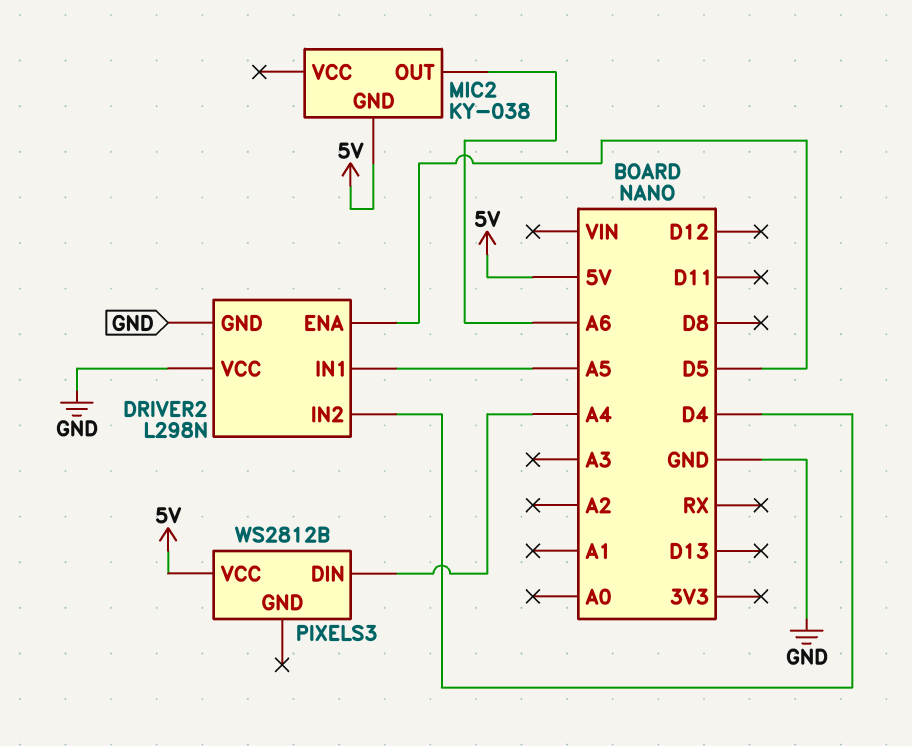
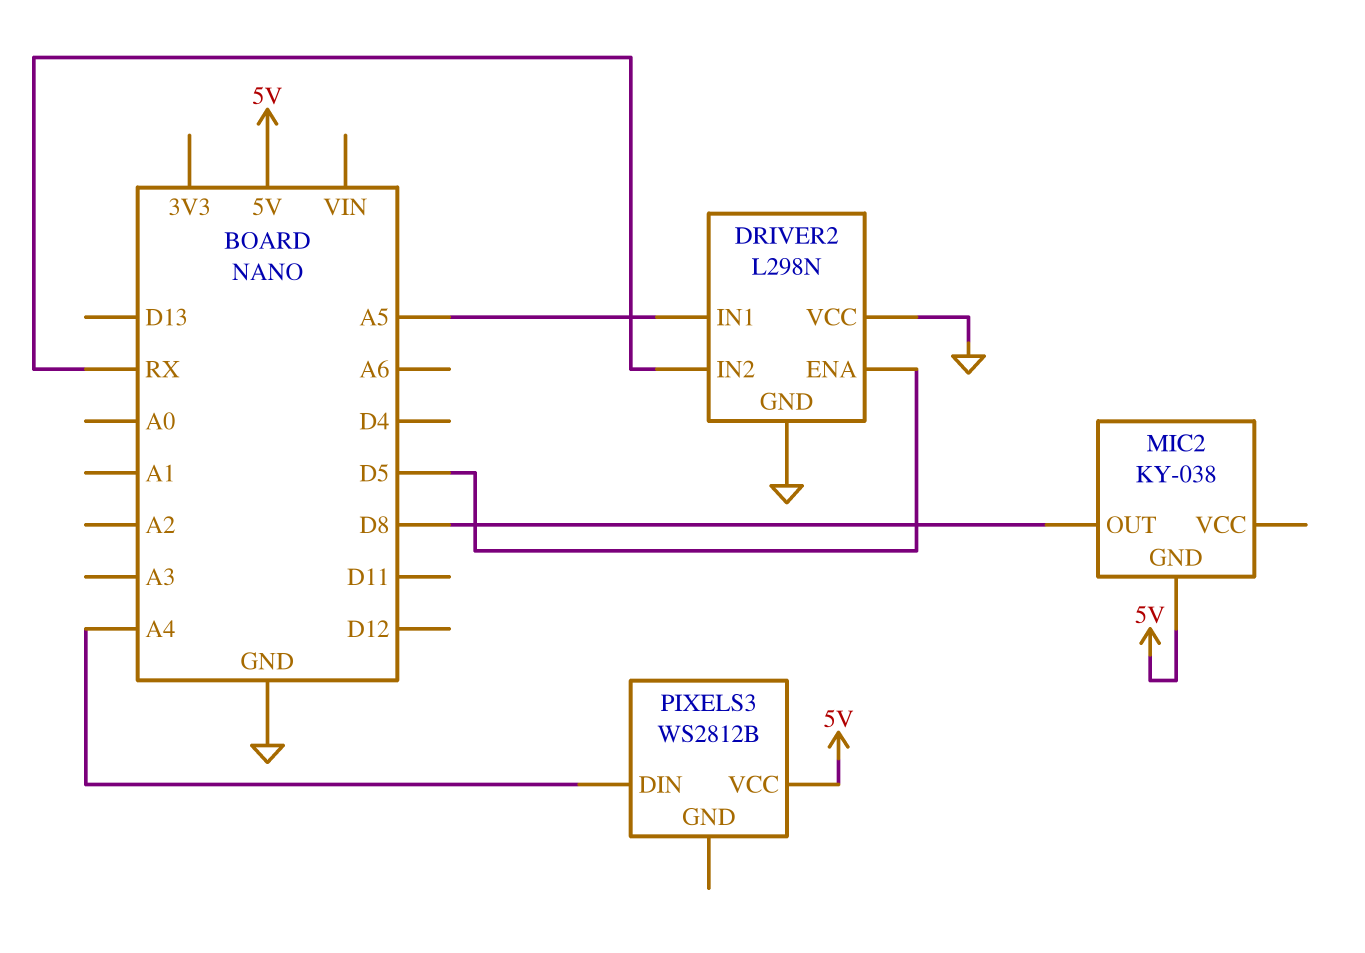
DRIVER2 pin IN2: D4 -> RX
MIC2 pin OUT: A6 -> D8

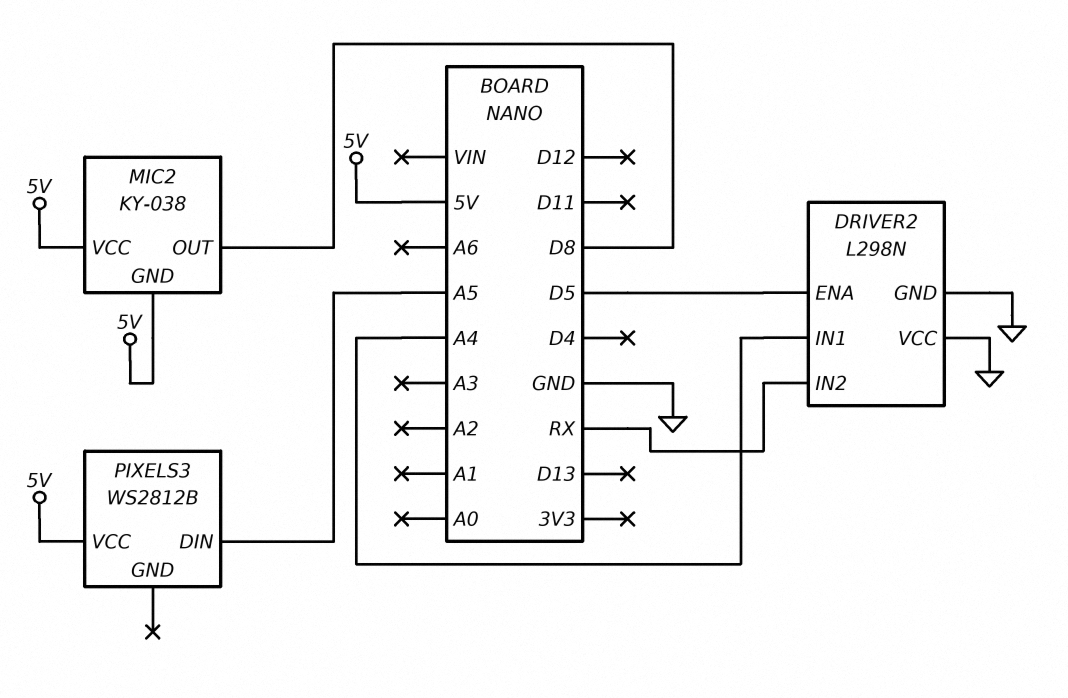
DRIVER2 pin IN1: A5 -> A4
MIC2 pin VCC: none -> 5V
PIXELS3 pin DIN: A4 -> A5

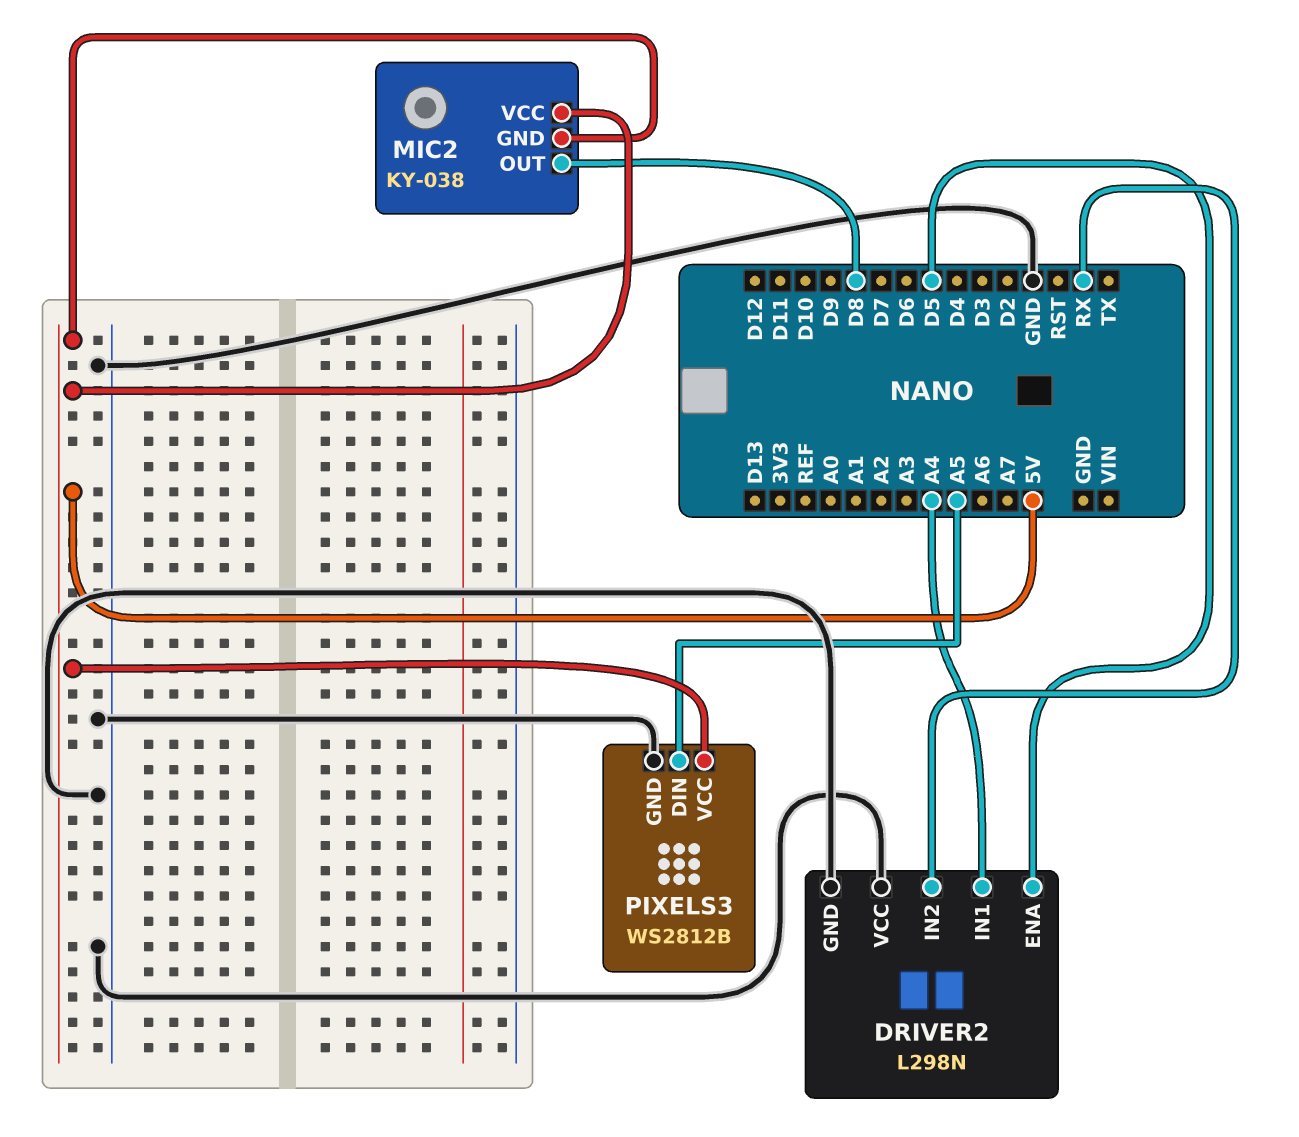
PIXELS3 pin GND: none -> GND

